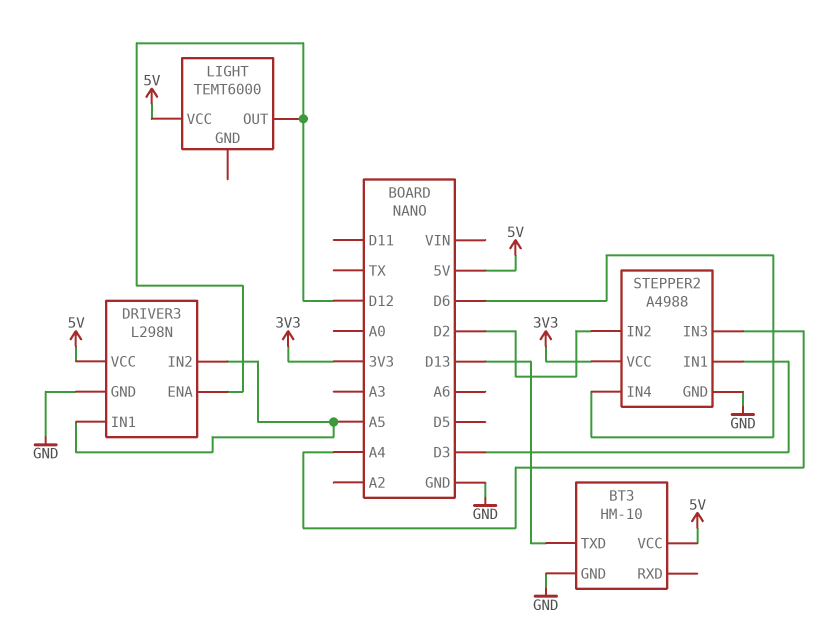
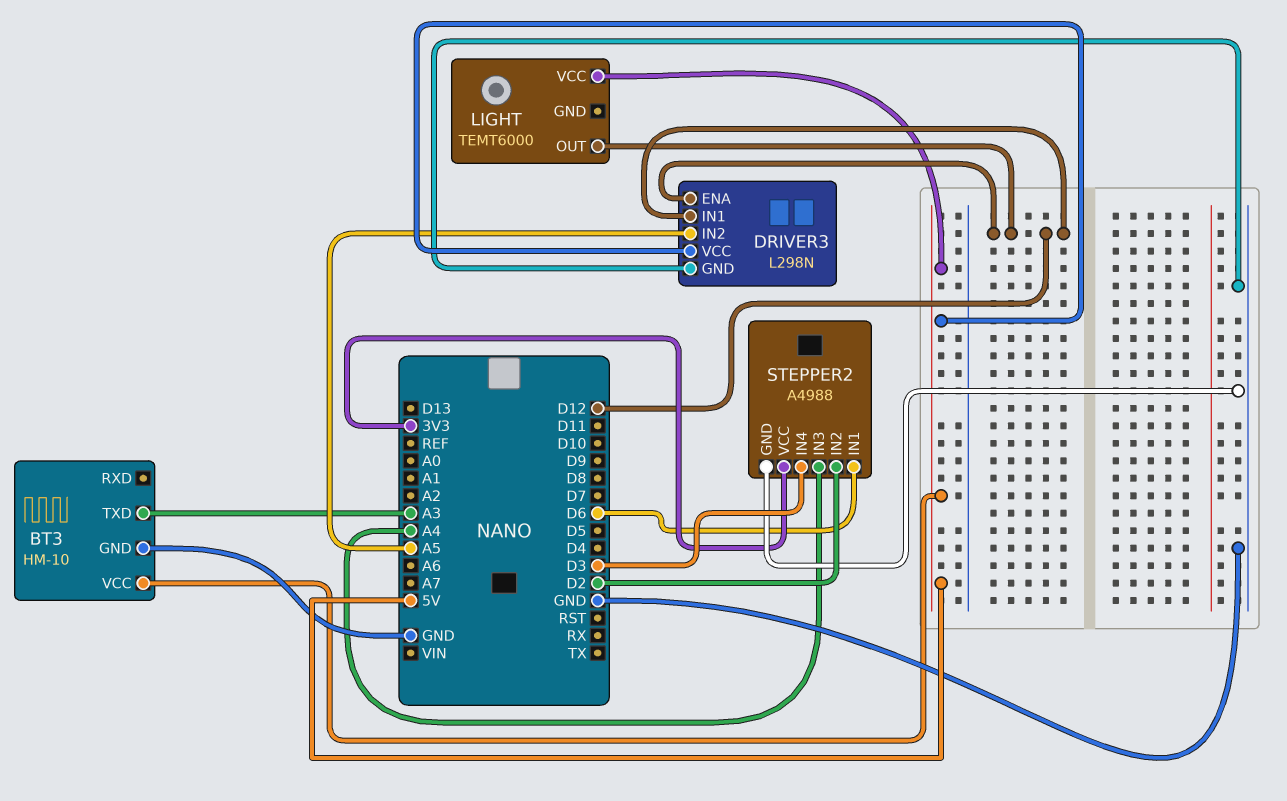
BT3 pin TXD: D13 -> A3
DRIVER3 pin IN1: A5 -> D12
STEPPER2 pin IN1: D3 -> D6
STEPPER2 pin IN4: D6 -> D3

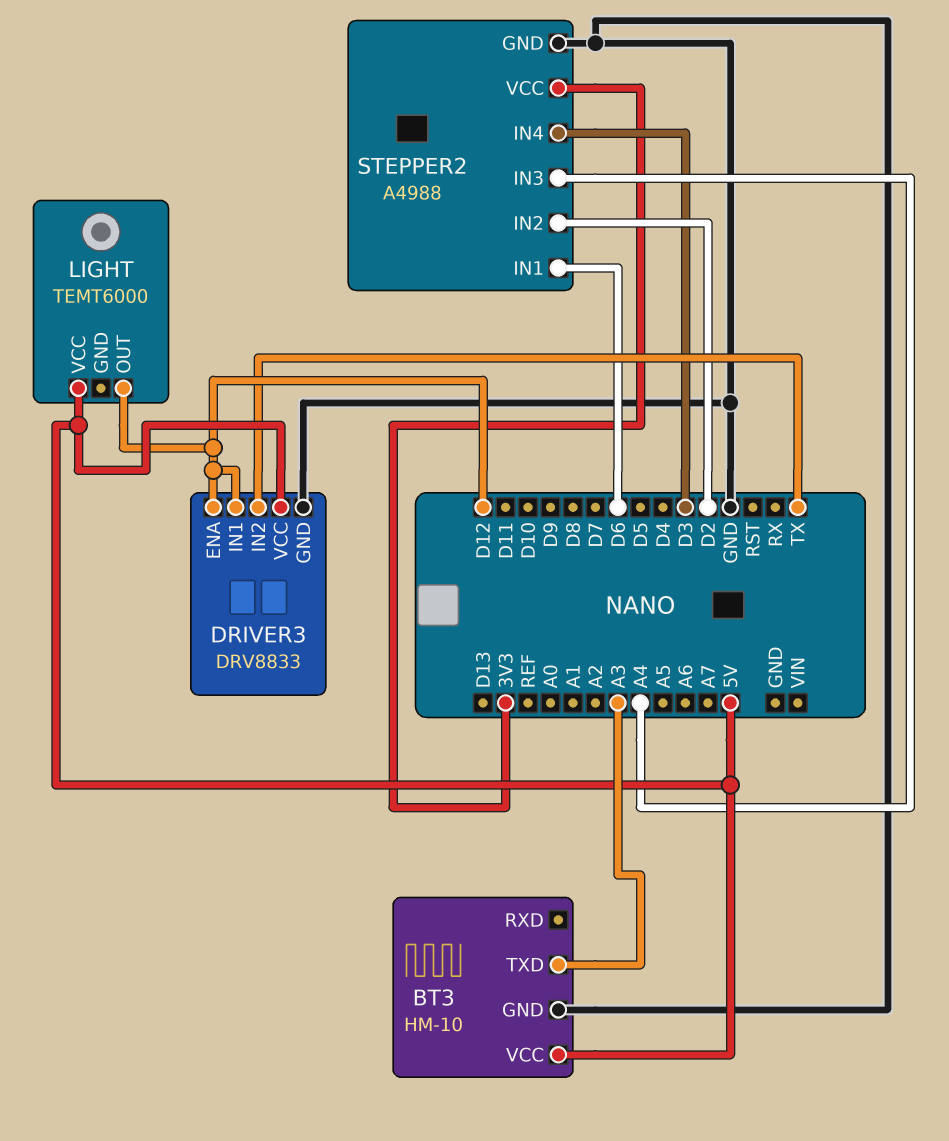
DRIVER3: L298N -> DRV8833
DRIVER3 pin IN2: A5 -> TX

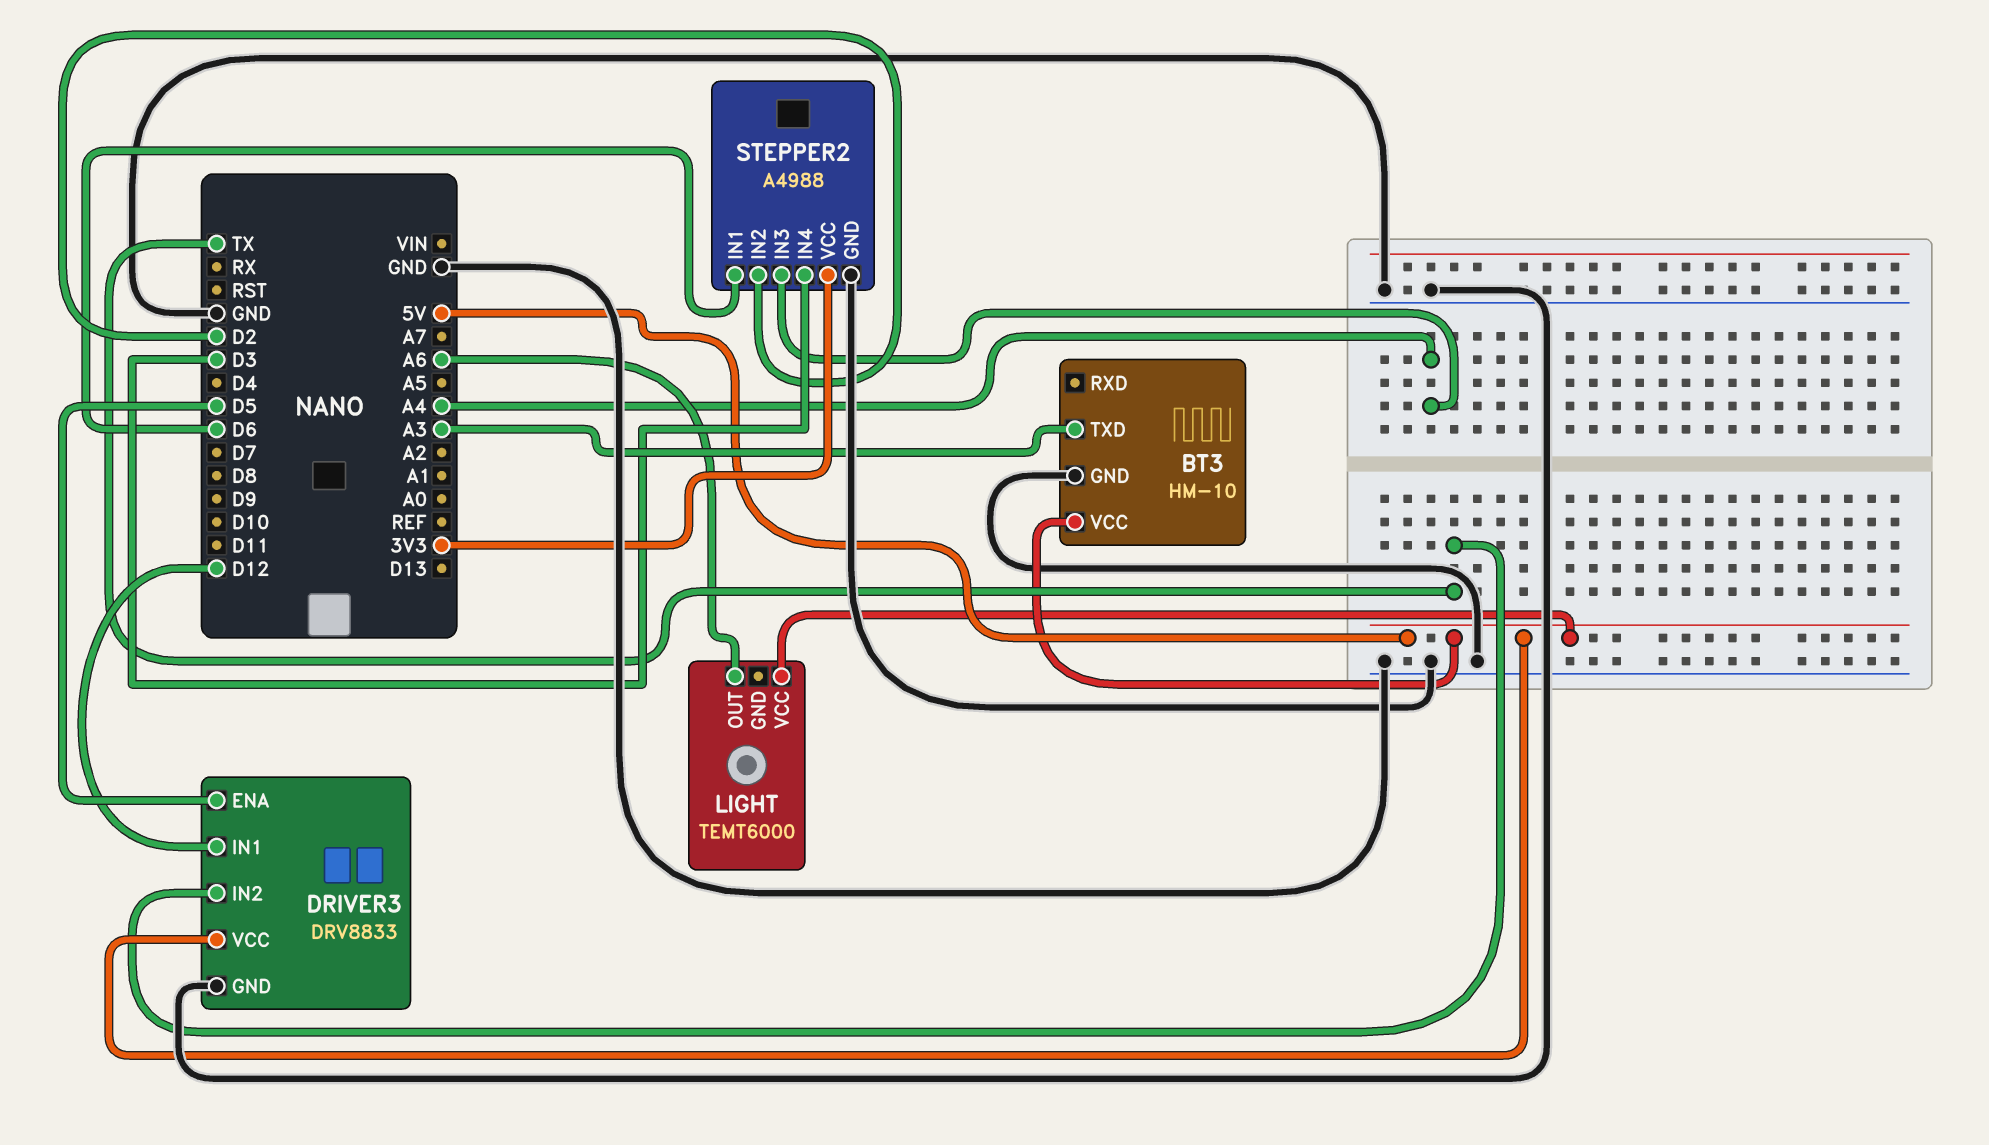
DRIVER3 pin ENA: D12 -> D5
LIGHT pin OUT: D12 -> A6

